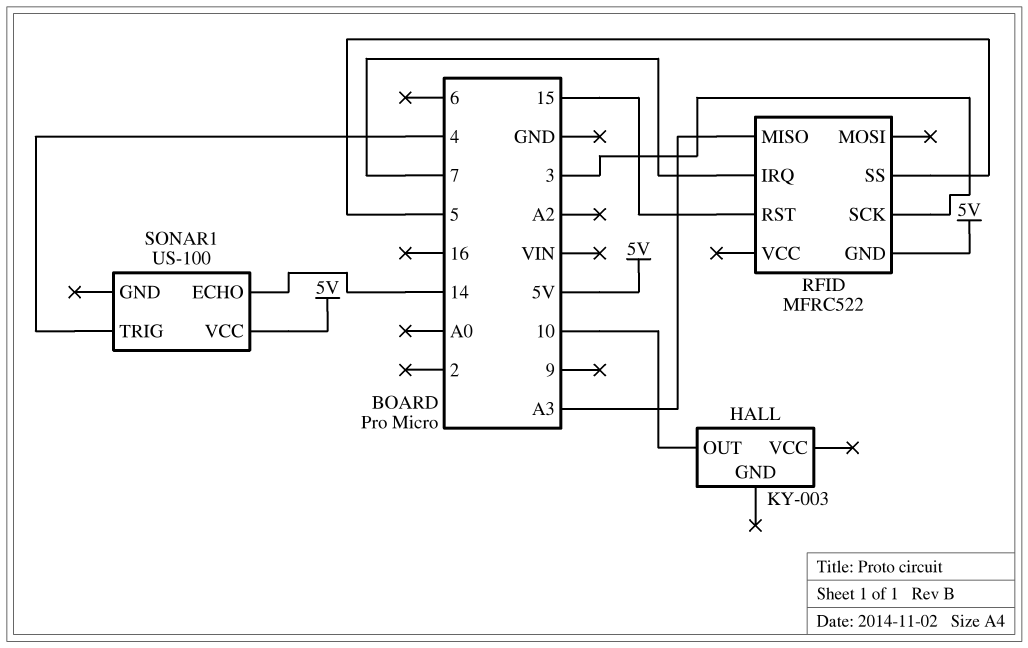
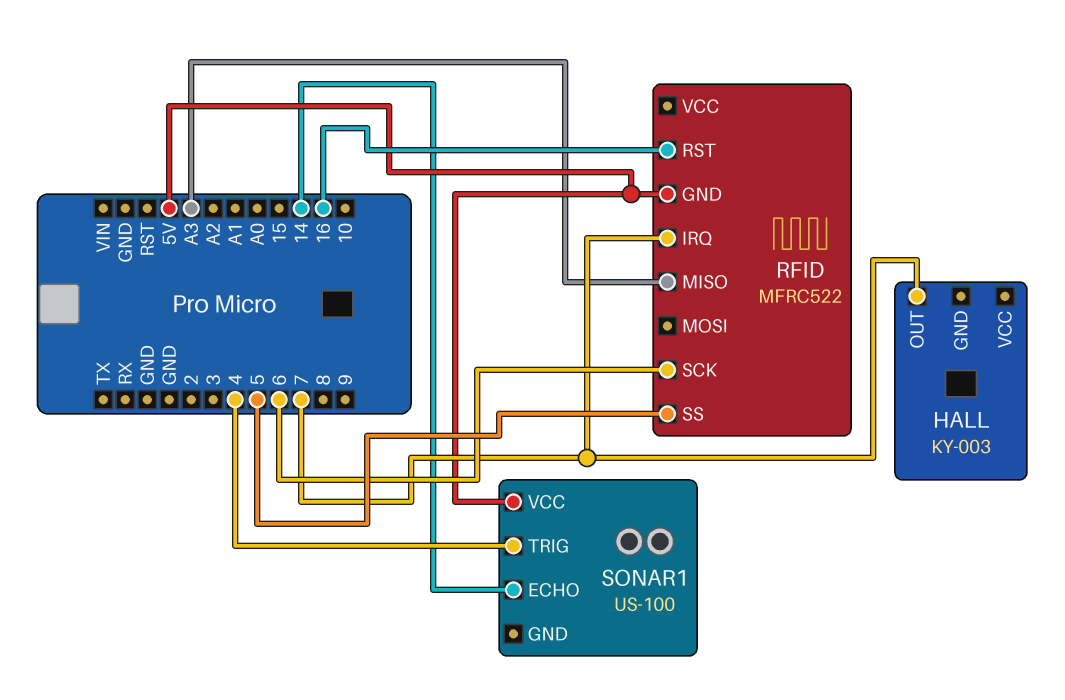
HALL pin OUT: 10 -> 7
RFID pin RST: 15 -> 16
RFID pin SCK: 3 -> 6

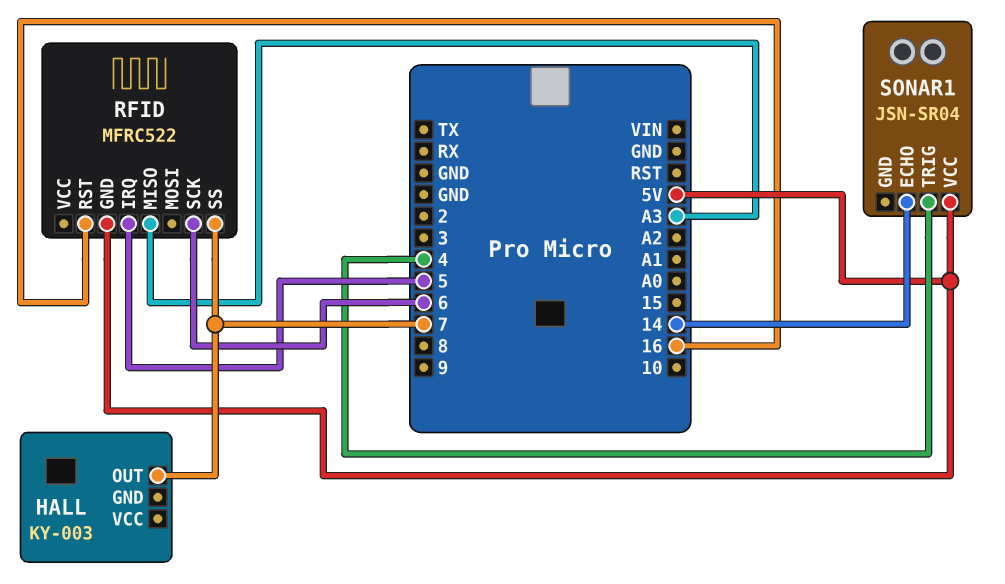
RFID pin IRQ: 7 -> 5
RFID pin SS: 5 -> 7
SONAR1: US-100 -> JSN-SR04

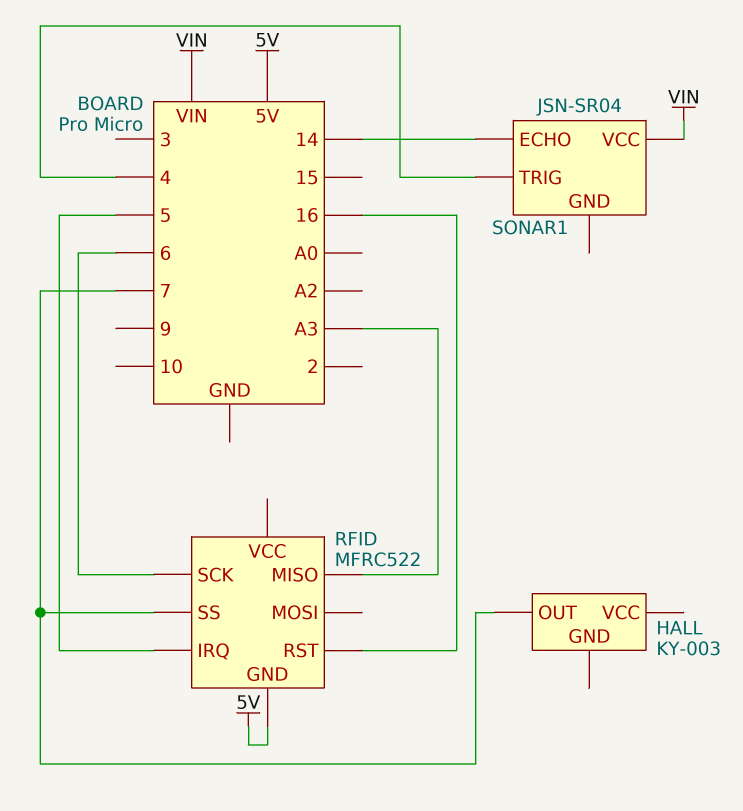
SONAR1 pin VCC: 5V -> VIN

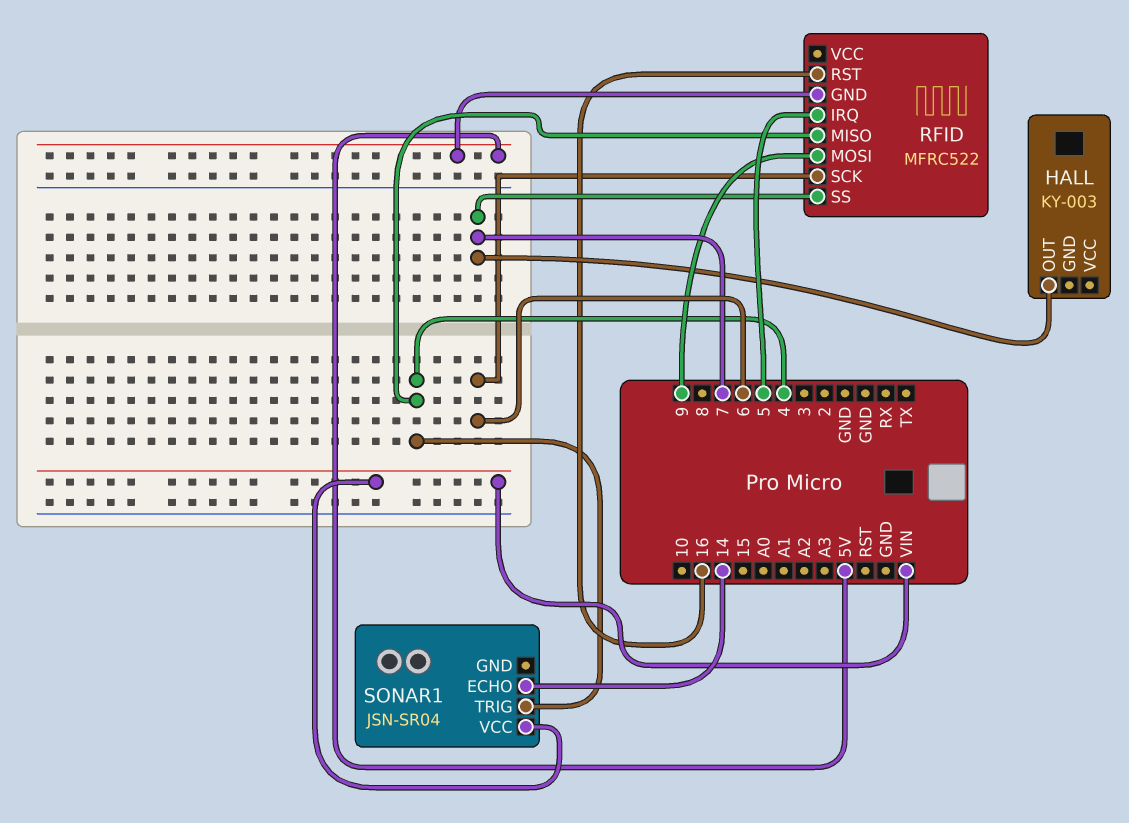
RFID pin MISO: A3 -> 4
RFID pin MOSI: none -> 9

